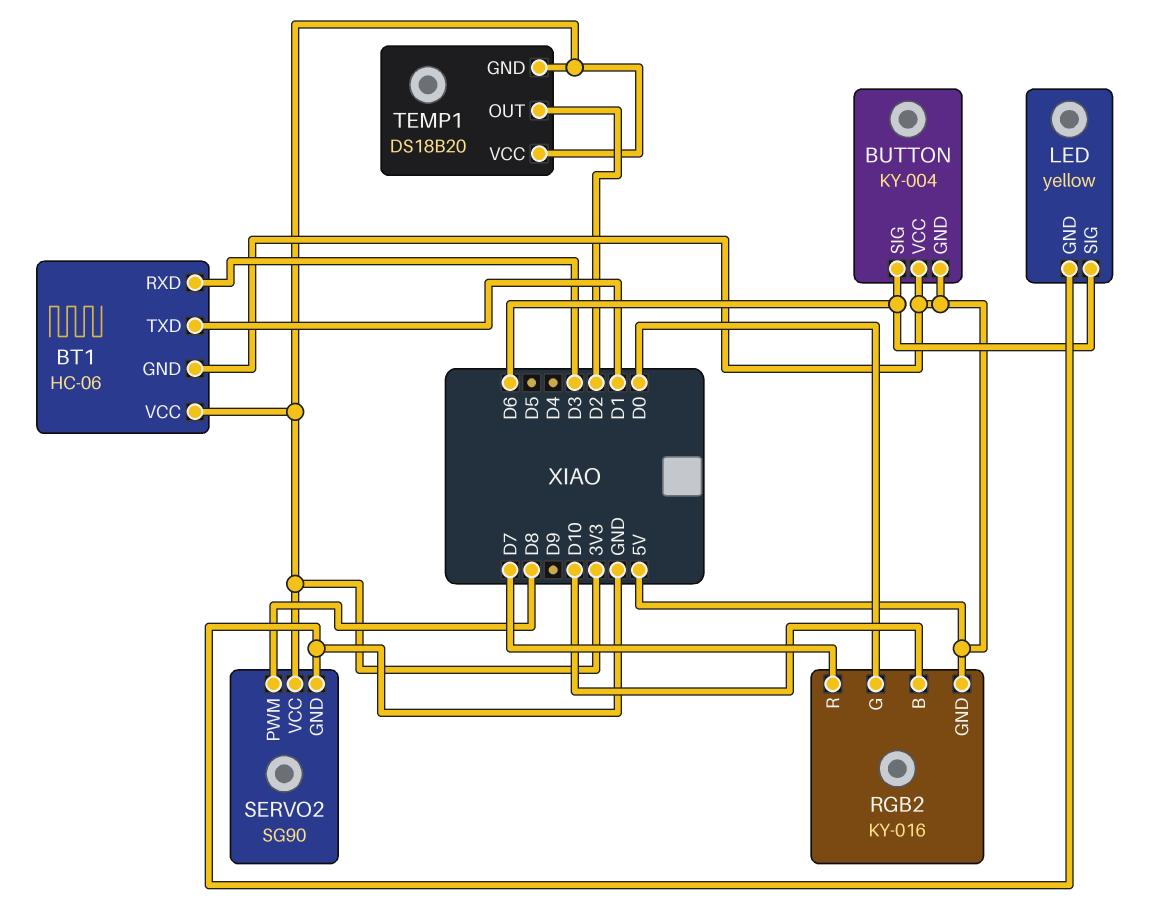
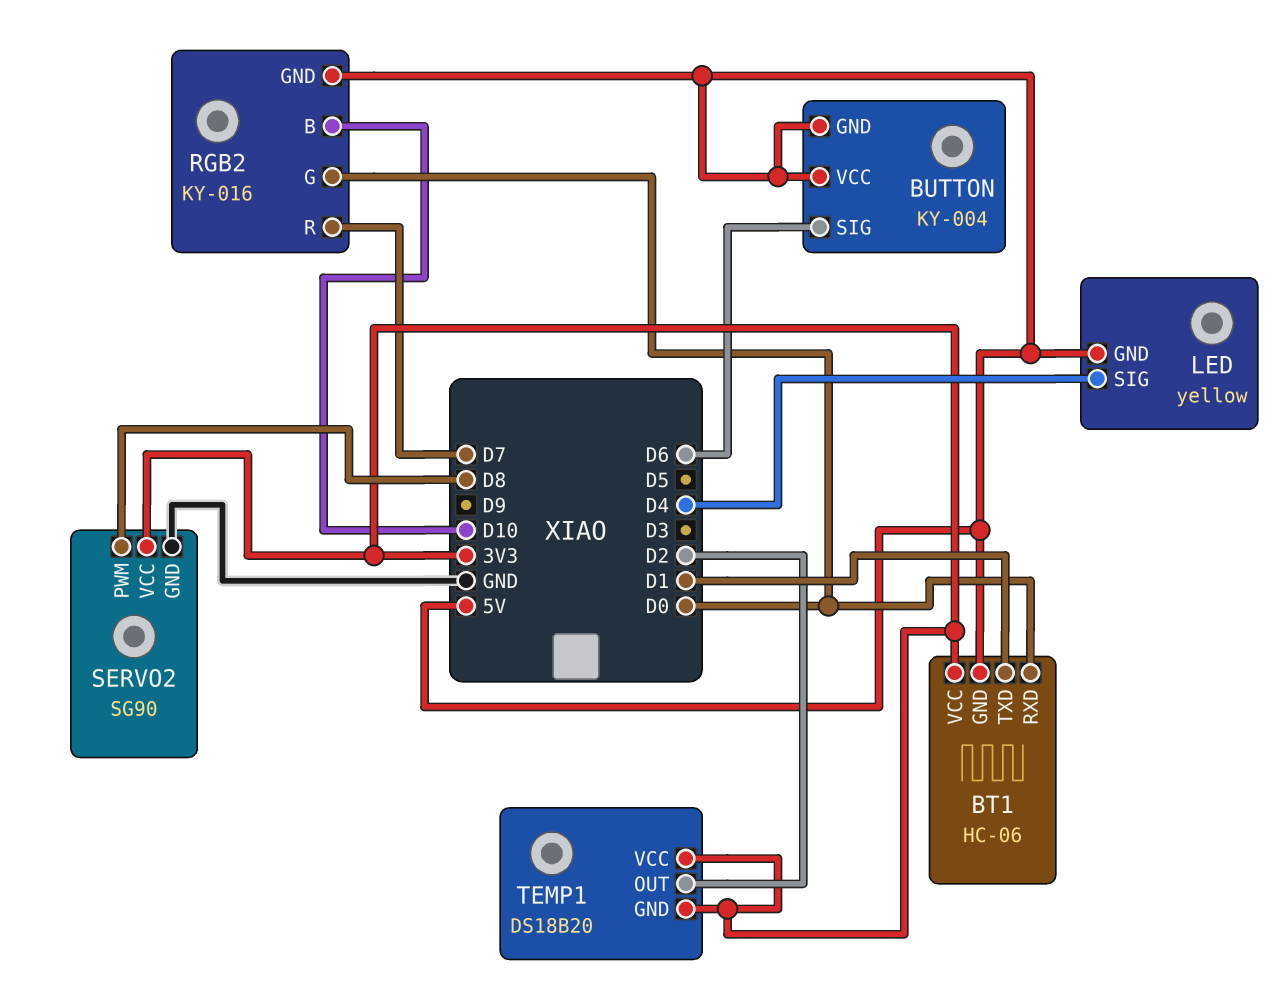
BT1 pin RXD: D3 -> D0
LED pin GND: GND -> 5V
LED pin SIG: D6 -> D4

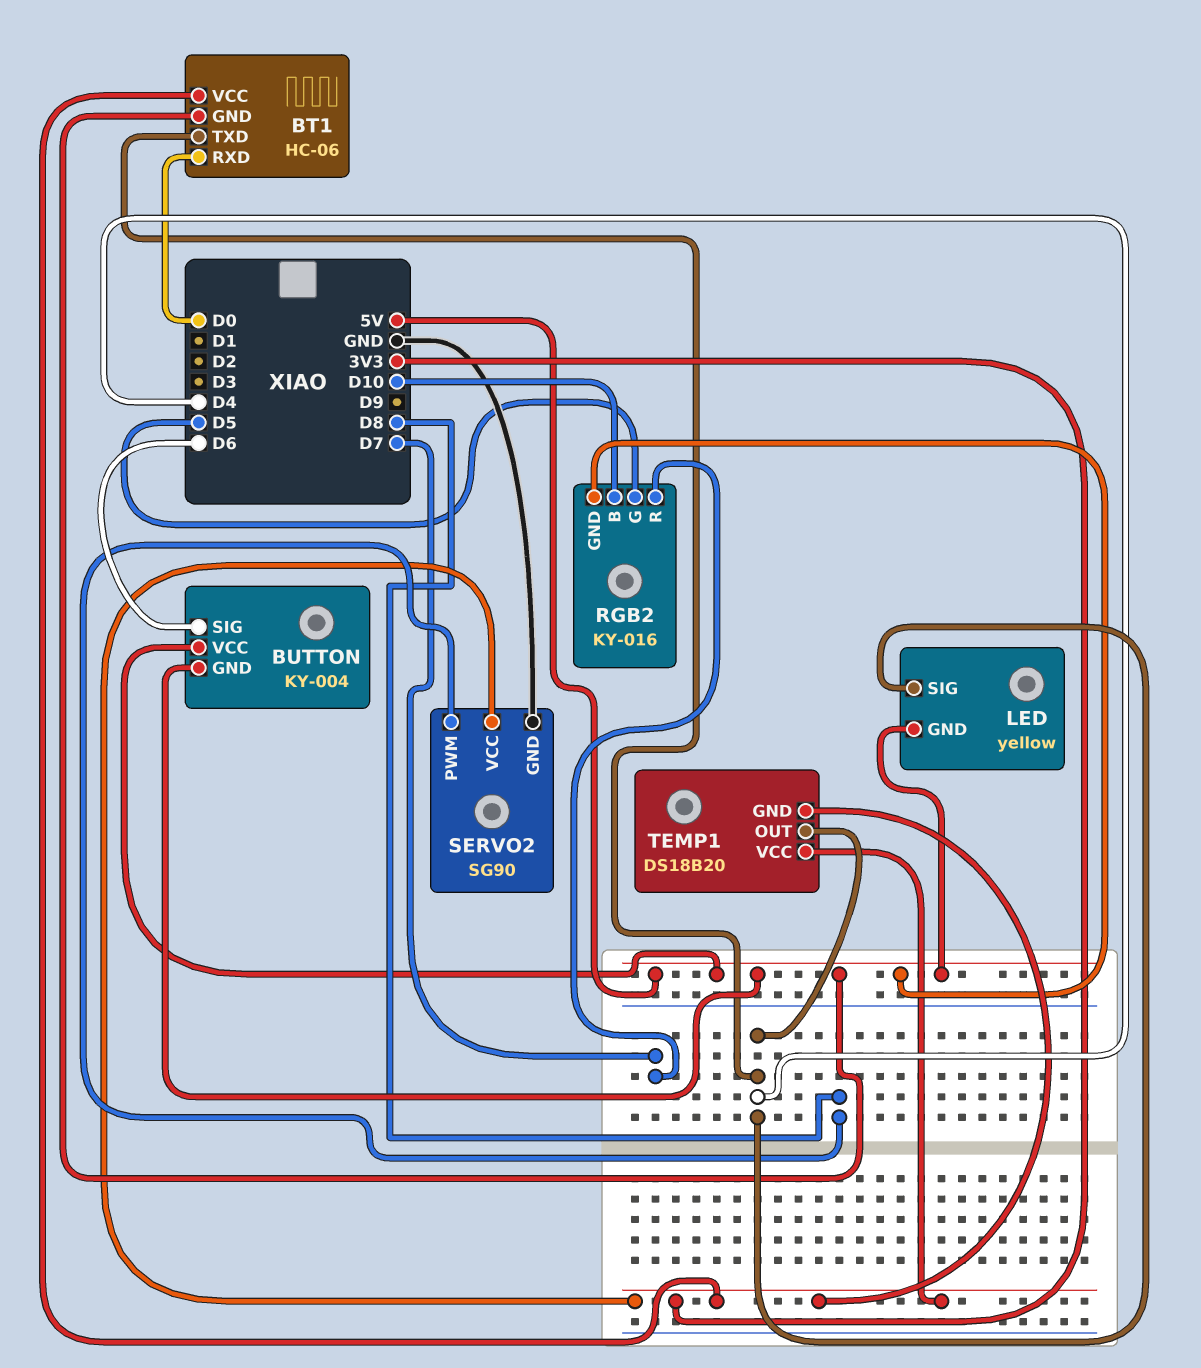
BT1 pin TXD: D1 -> D4
RGB2 pin G: D0 -> D5
TEMP1 pin OUT: D2 -> D4

